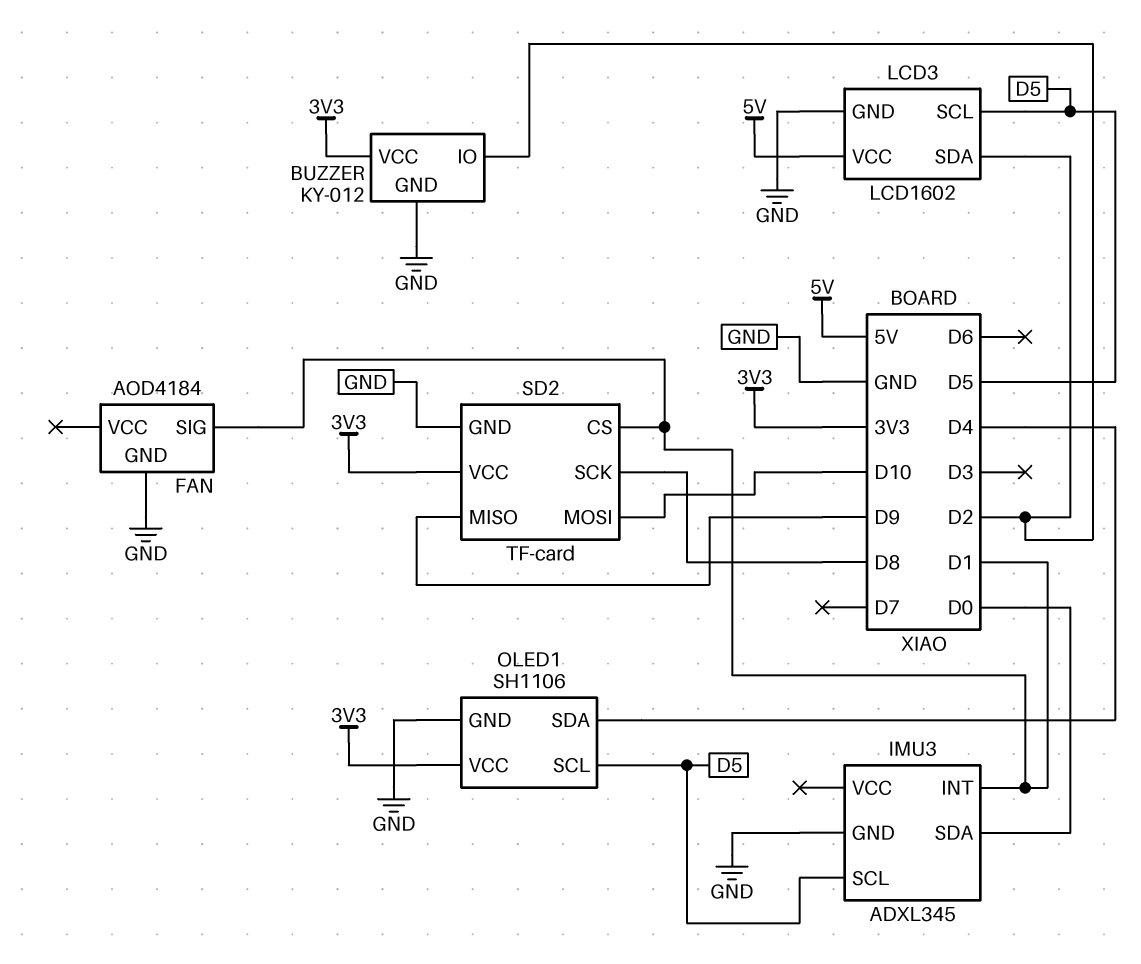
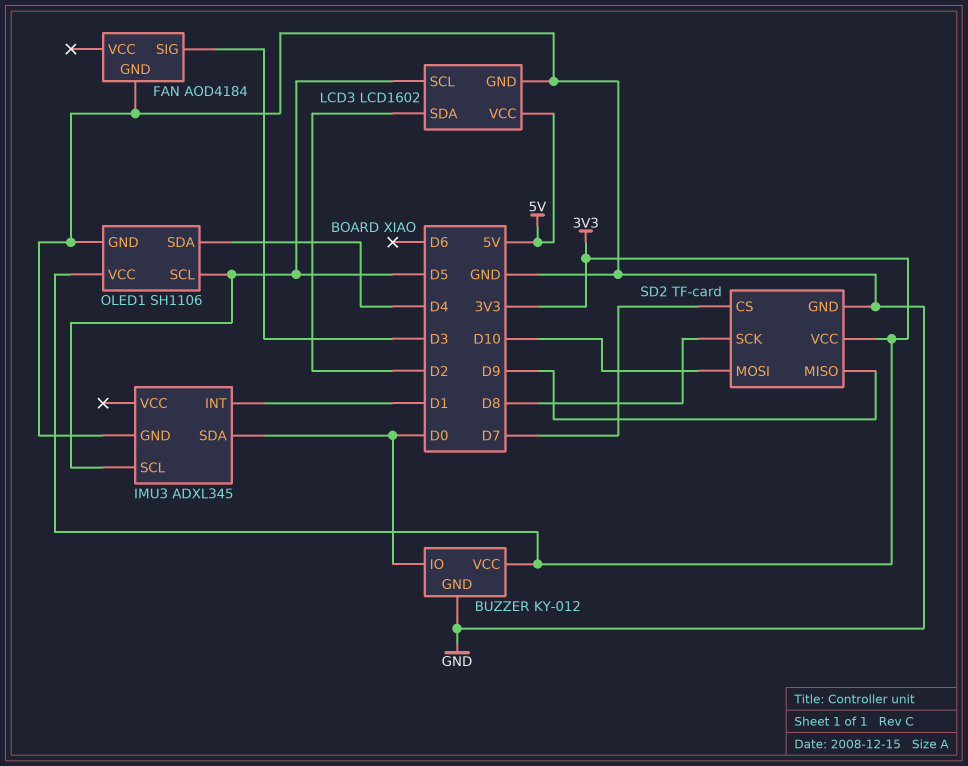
BUZZER pin IO: D2 -> D0
FAN pin SIG: D1 -> D3
SD2 pin CS: D1 -> D7

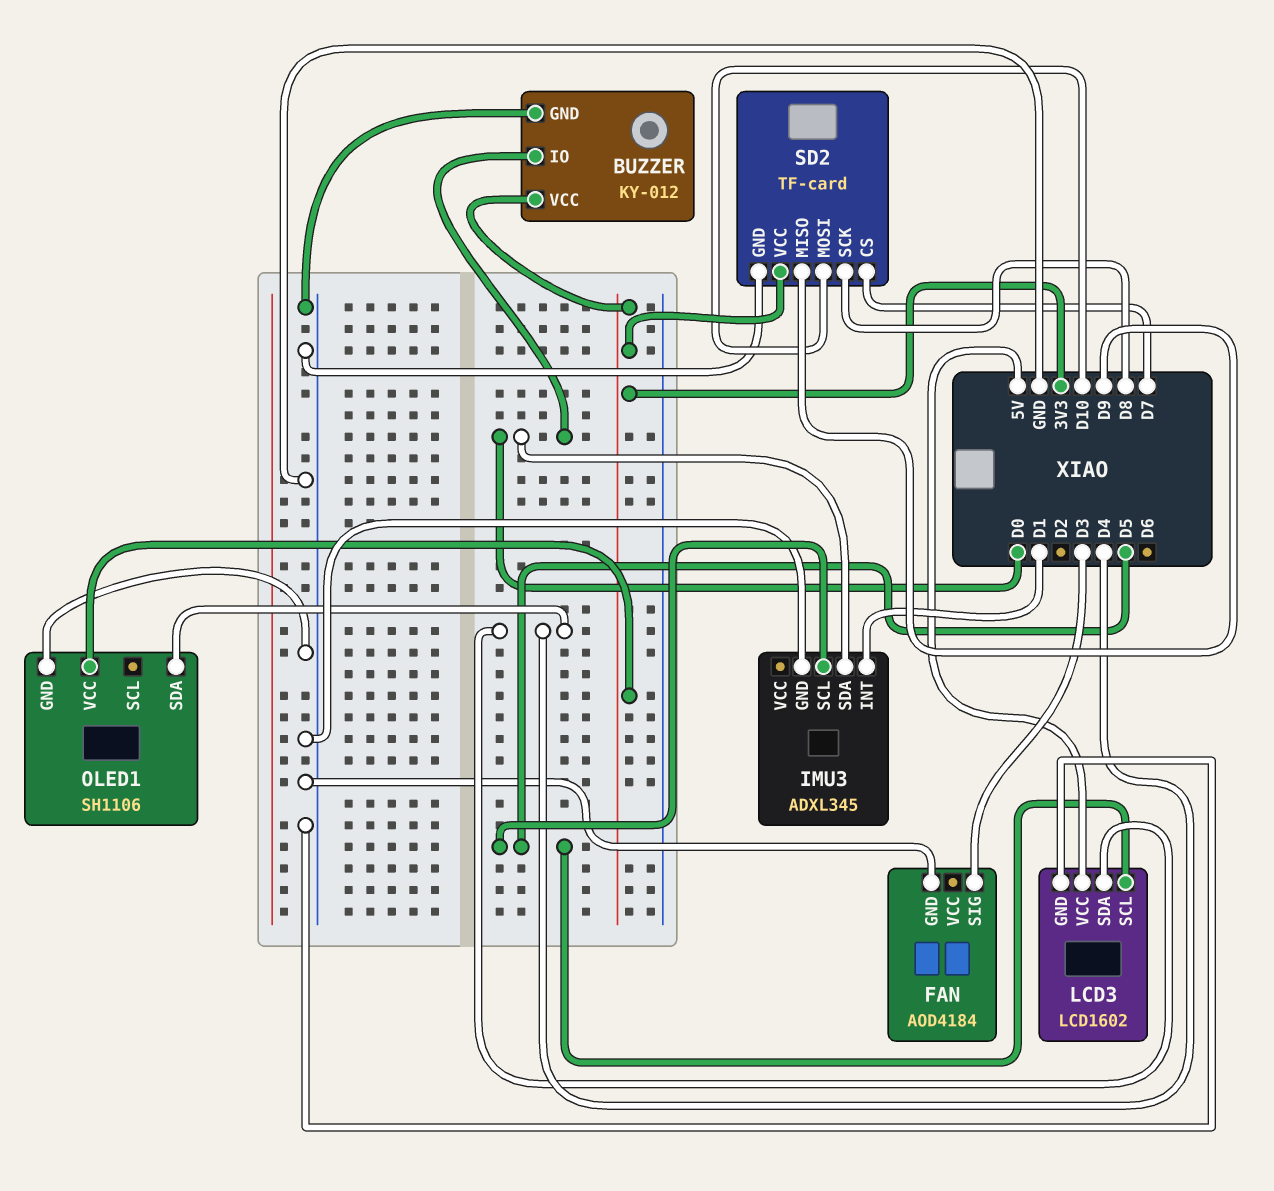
LCD3 pin SDA: D2 -> D4
OLED1 pin SCL: D5 -> none

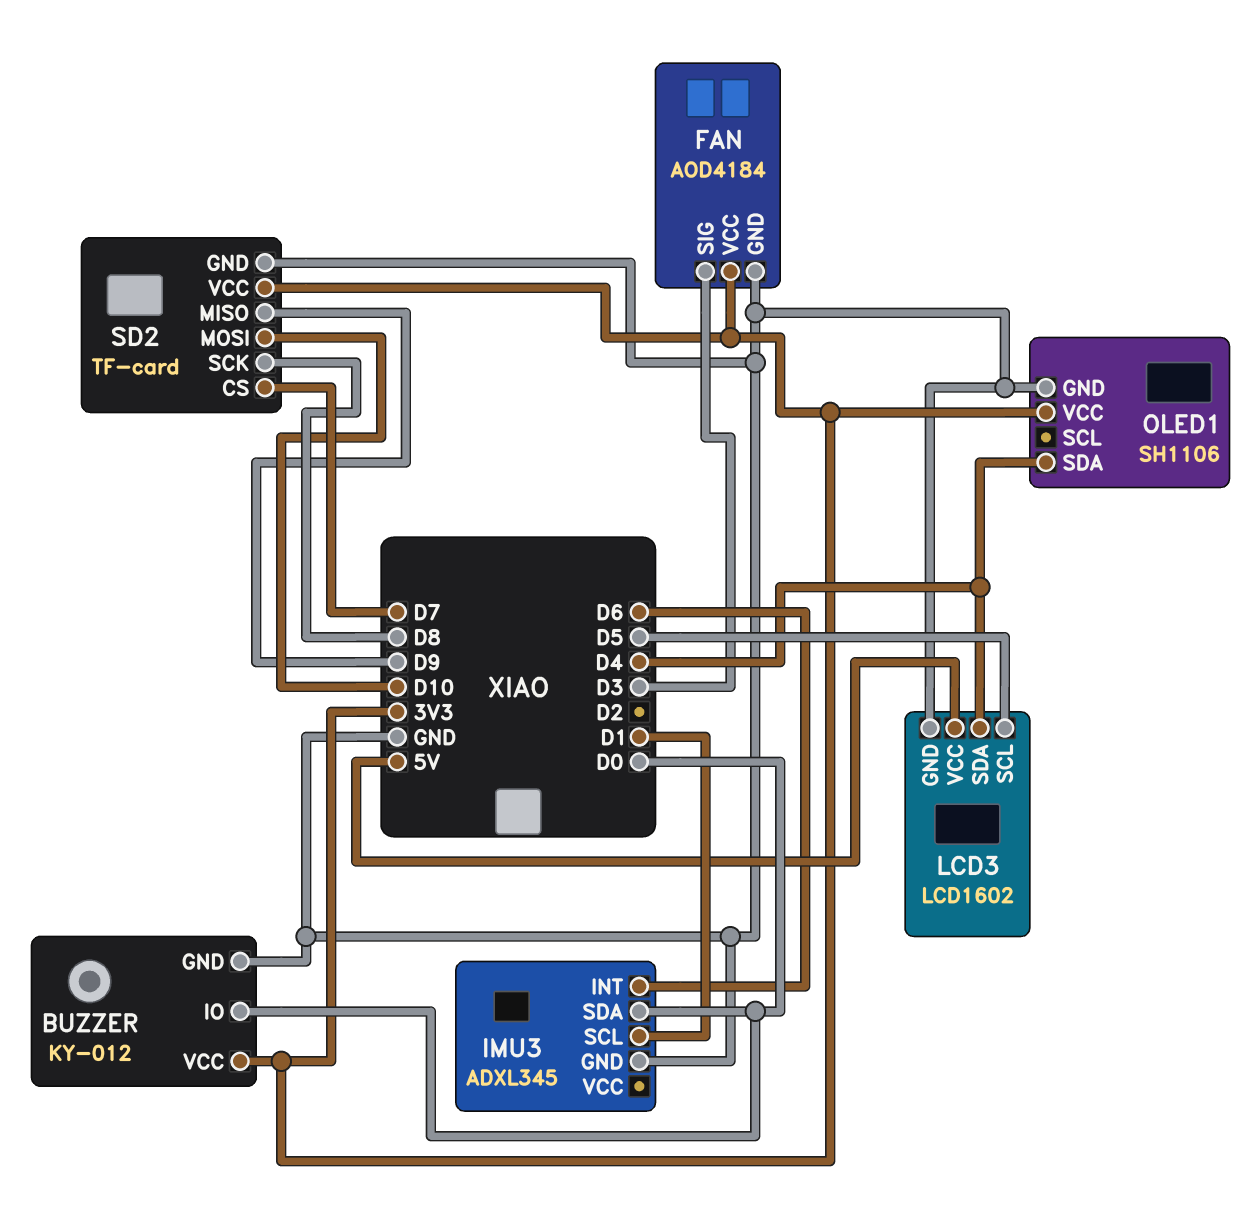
FAN pin VCC: none -> 3V3
IMU3 pin INT: D1 -> D6
IMU3 pin SCL: D5 -> D1

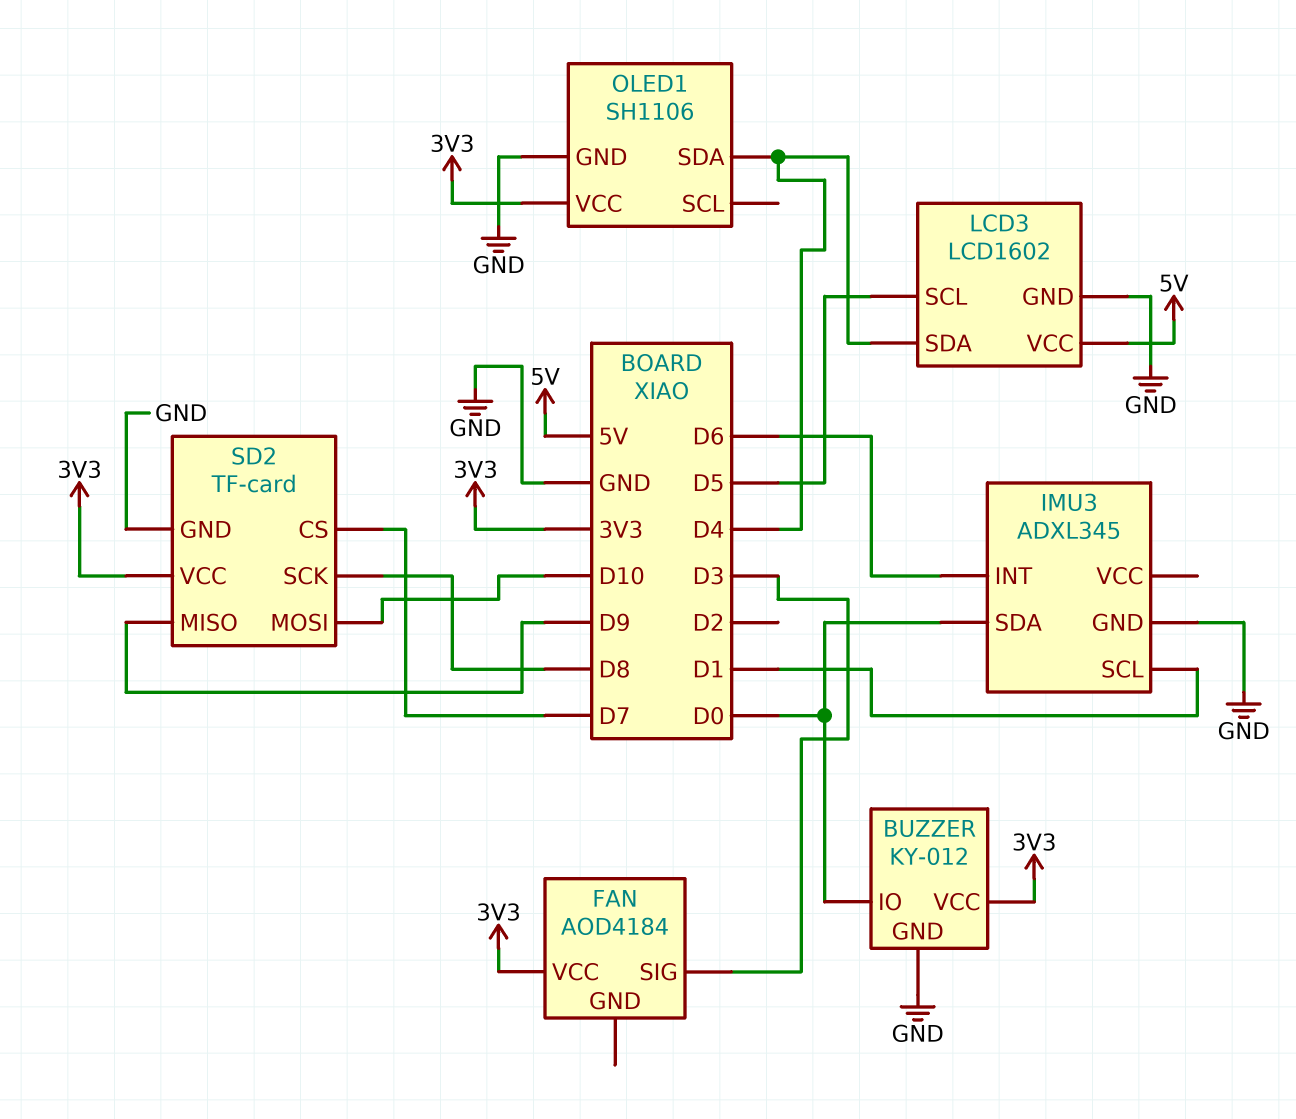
FAN pin GND: GND -> none

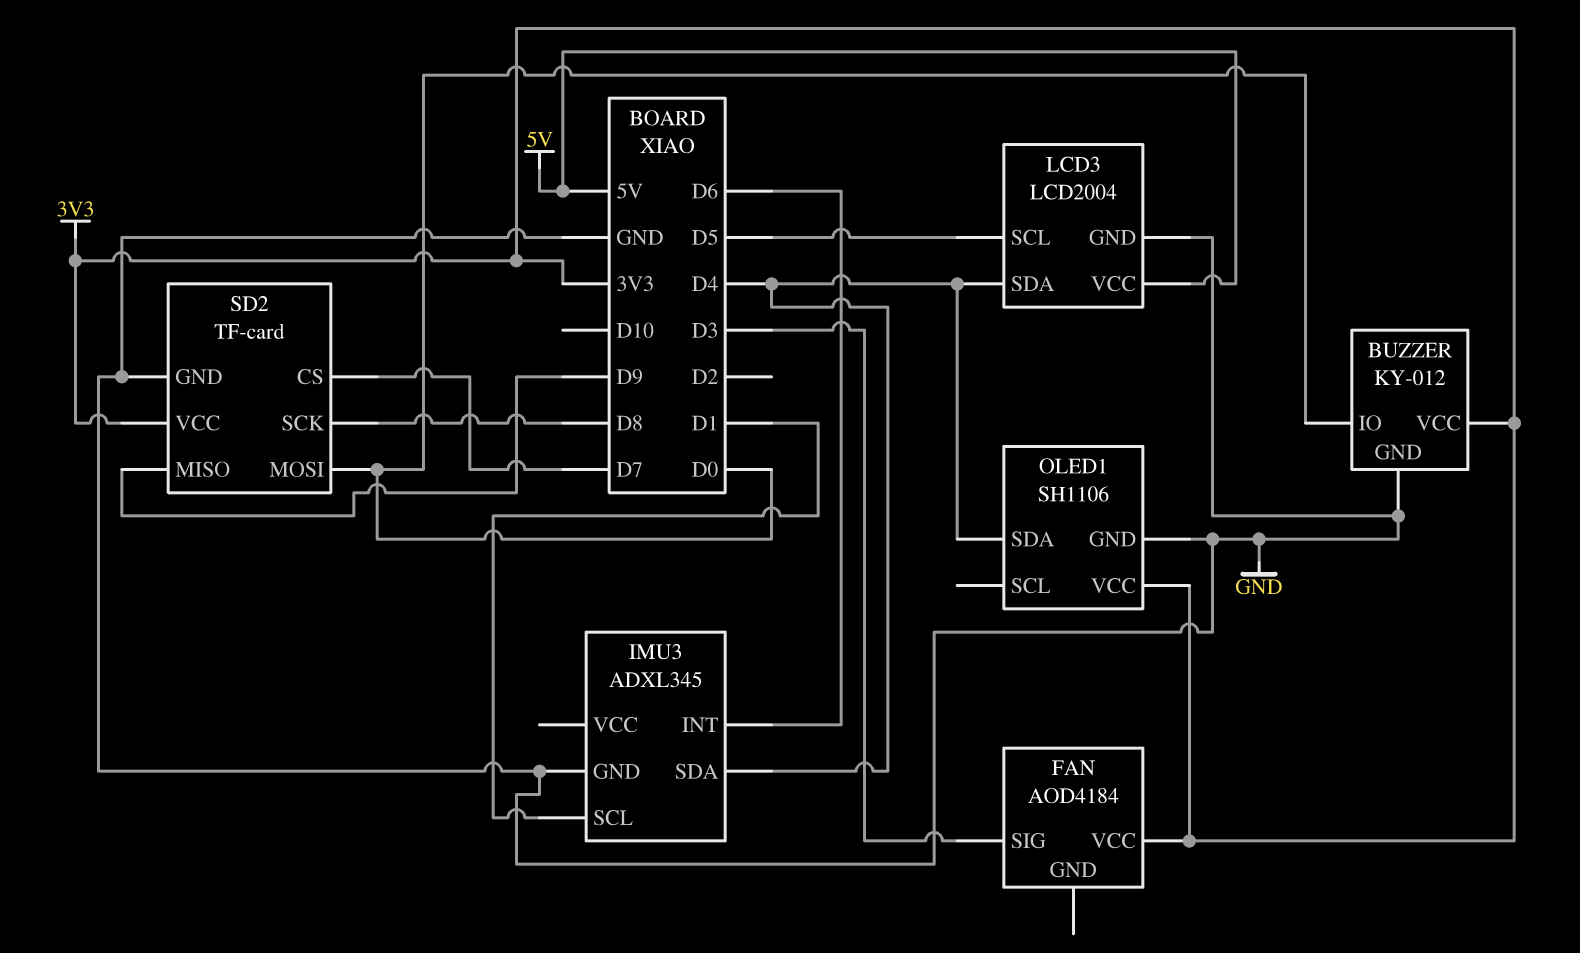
IMU3 pin SDA: D0 -> D4
LCD3: LCD1602 -> LCD2004
SD2 pin MOSI: D10 -> D0

